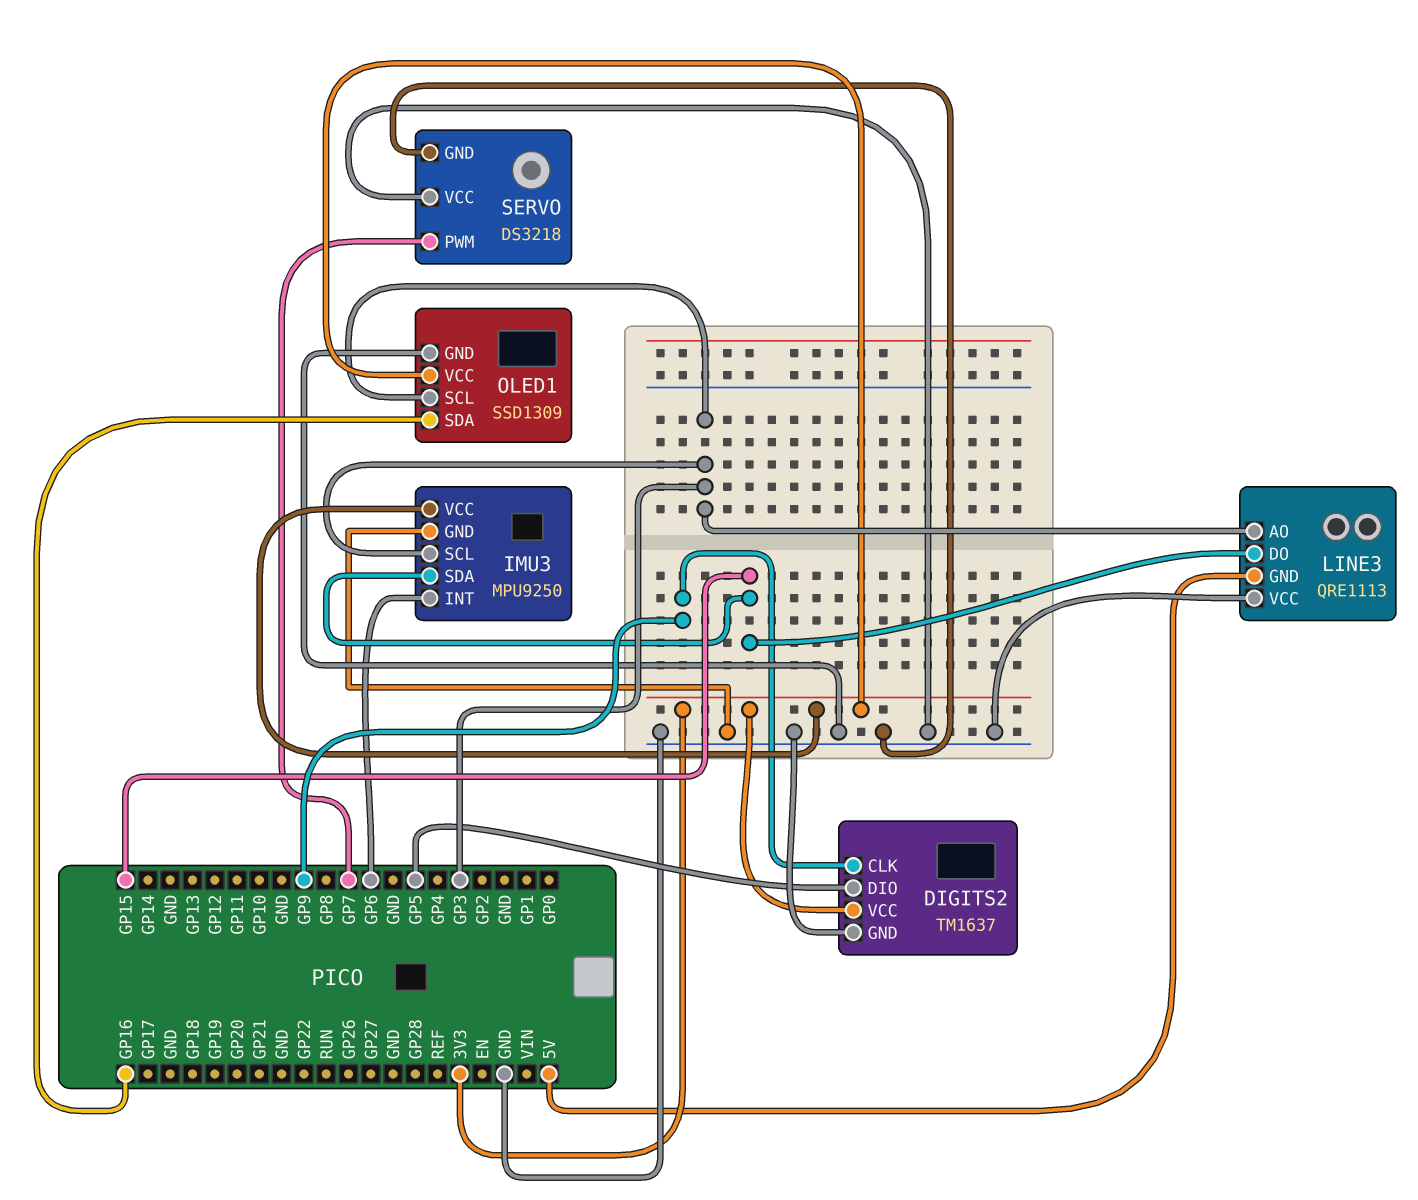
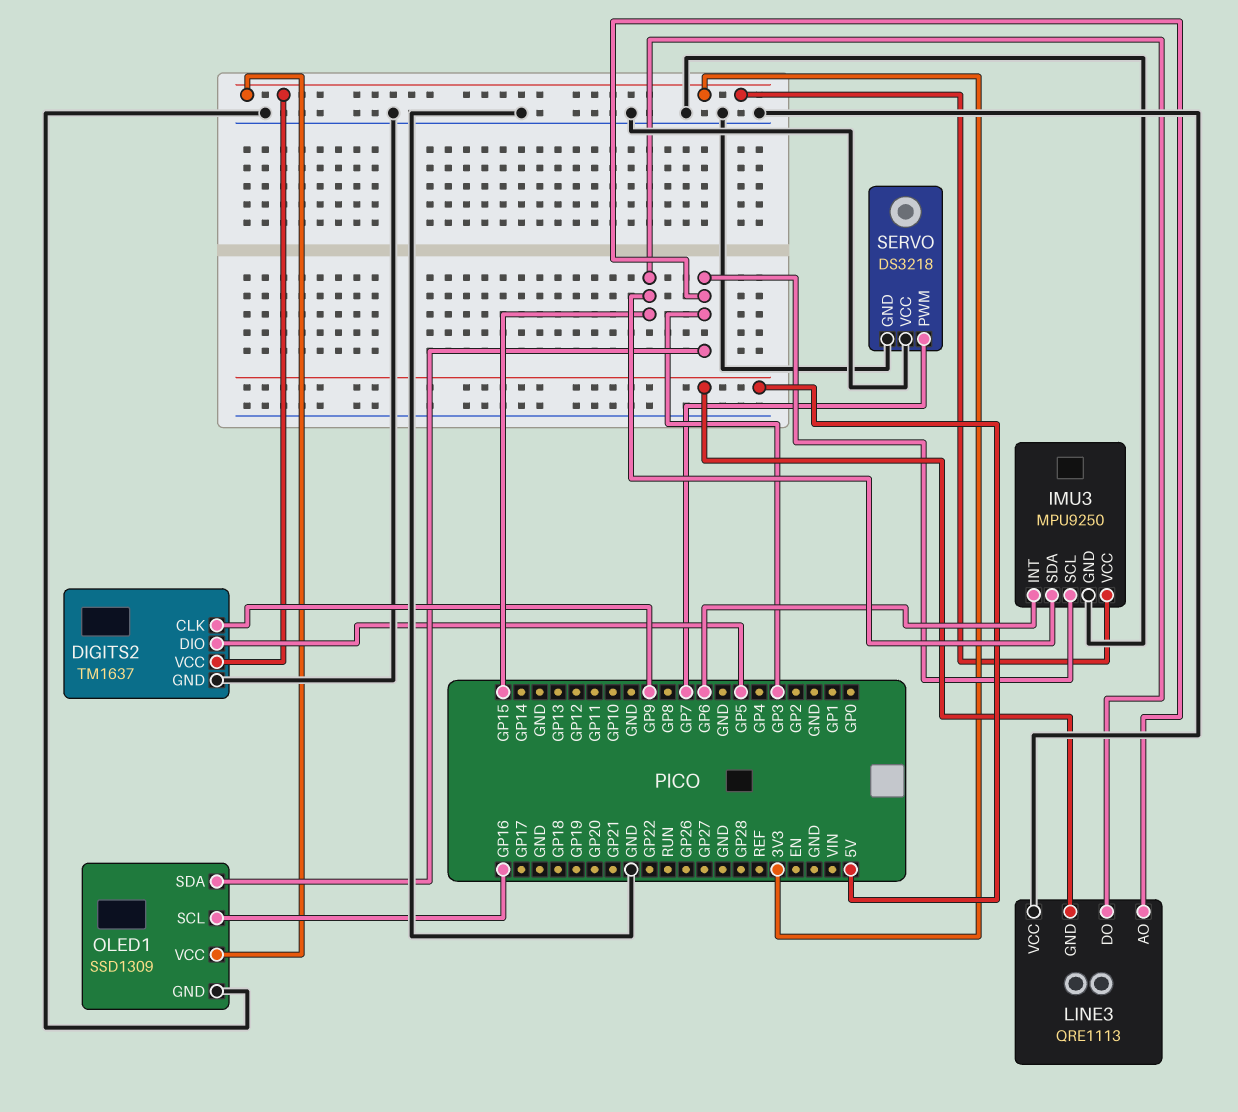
OLED1 pin SCL: GP3 -> GP16
OLED1 pin SDA: GP16 -> GP3

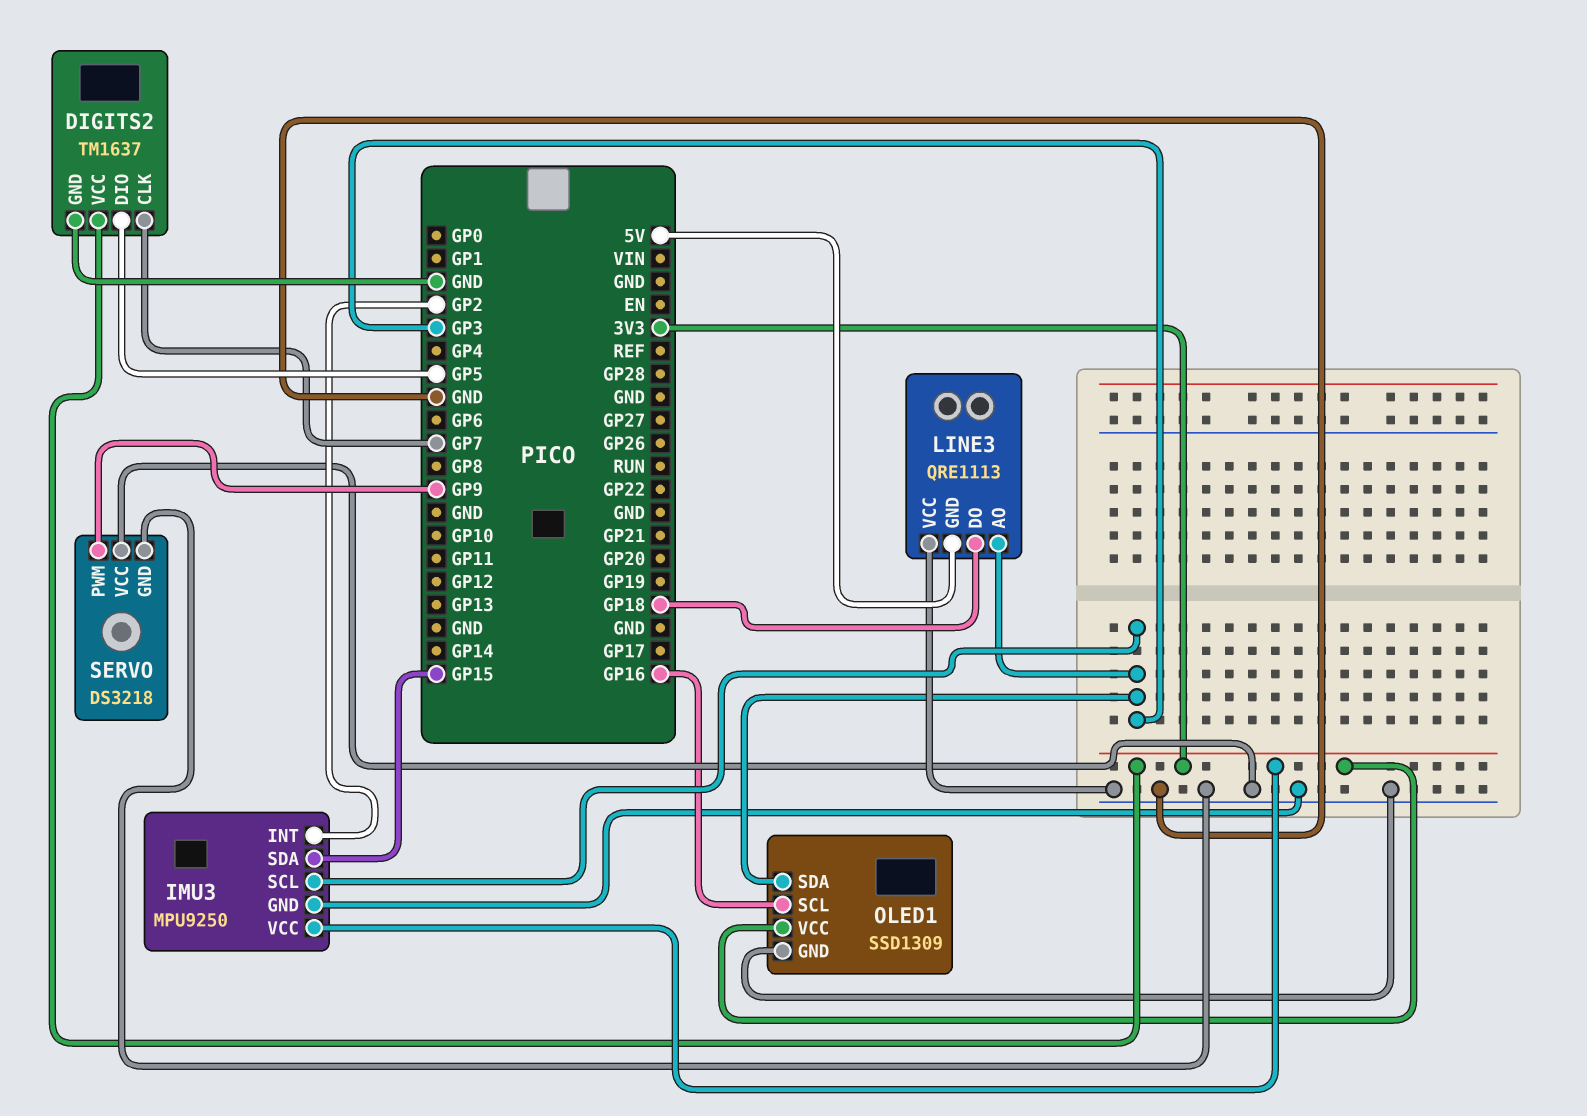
DIGITS2 pin CLK: GP9 -> GP7
IMU3 pin INT: GP6 -> GP2
LINE3 pin DO: GP15 -> GP18
SERVO pin PWM: GP7 -> GP9

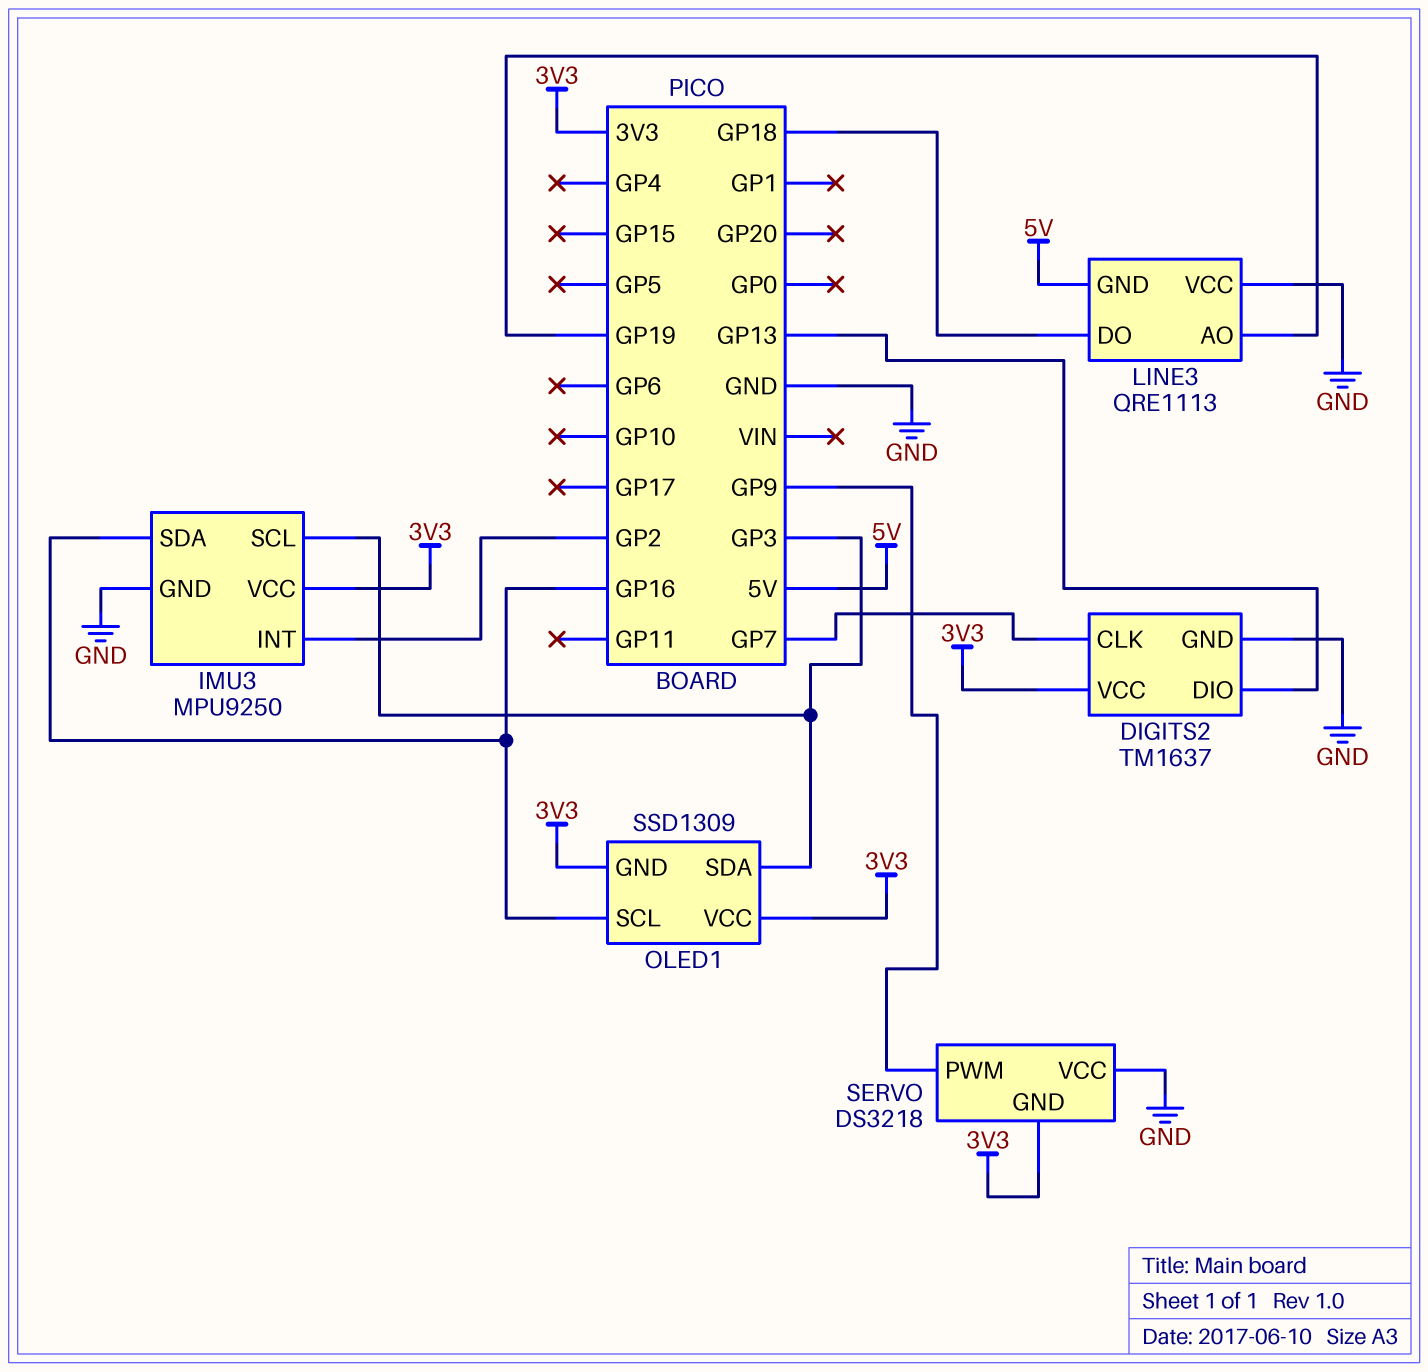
DIGITS2 pin DIO: GP5 -> GP13
IMU3 pin SDA: GP15 -> GP16
LINE3 pin AO: GP3 -> GP19
OLED1 pin GND: GND -> 3V3
SERVO pin GND: GND -> 3V3

